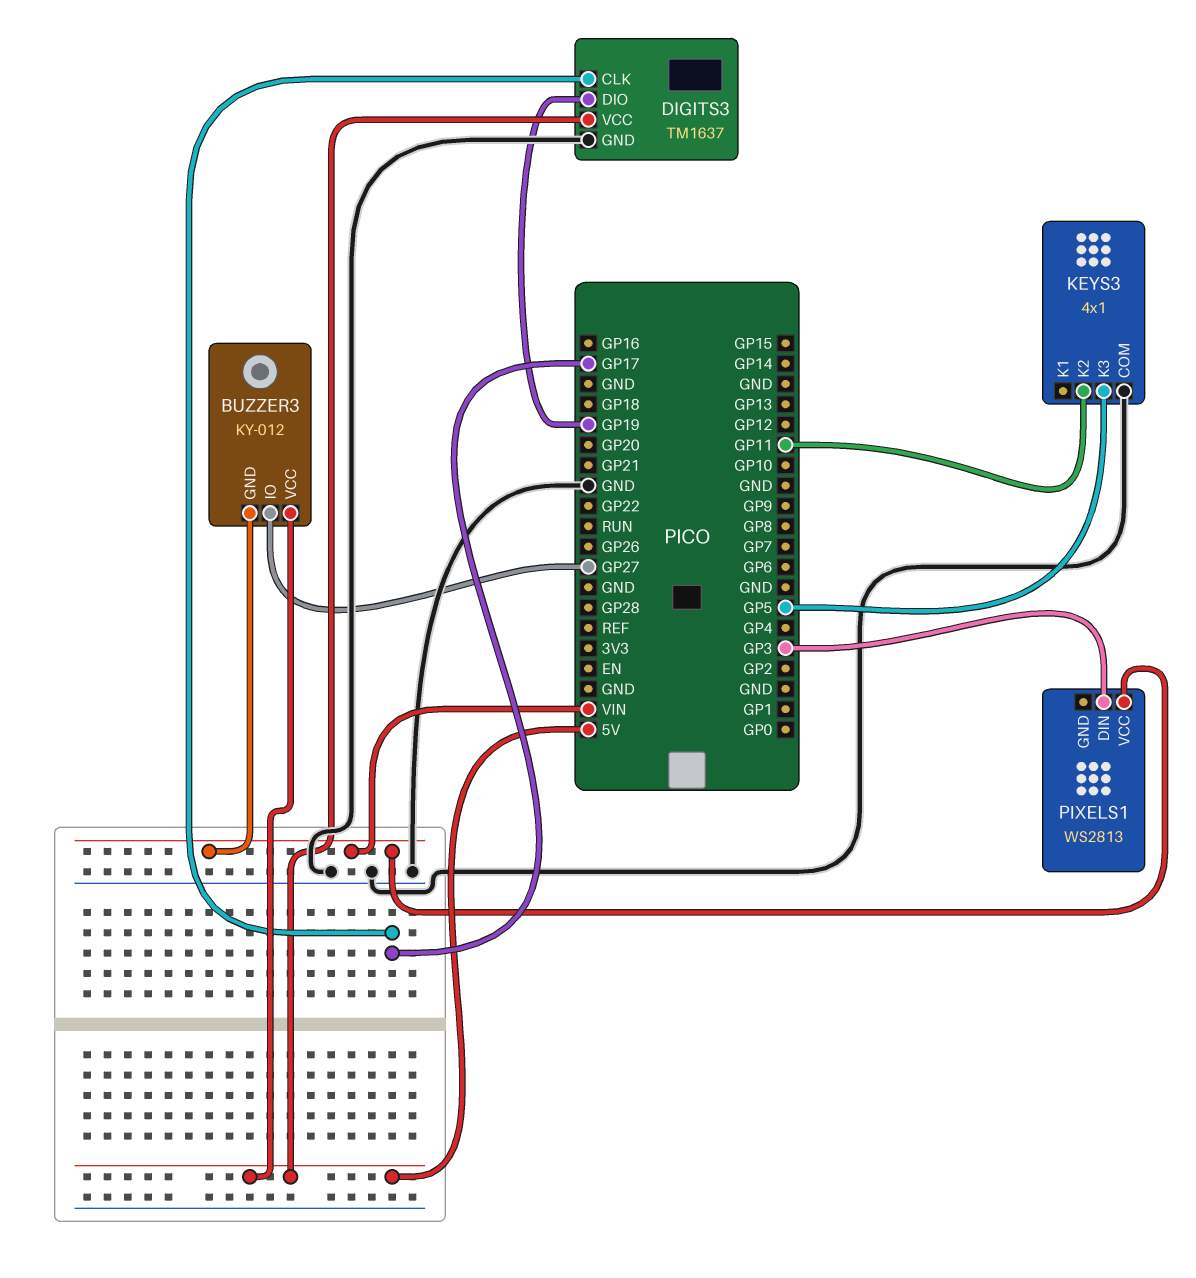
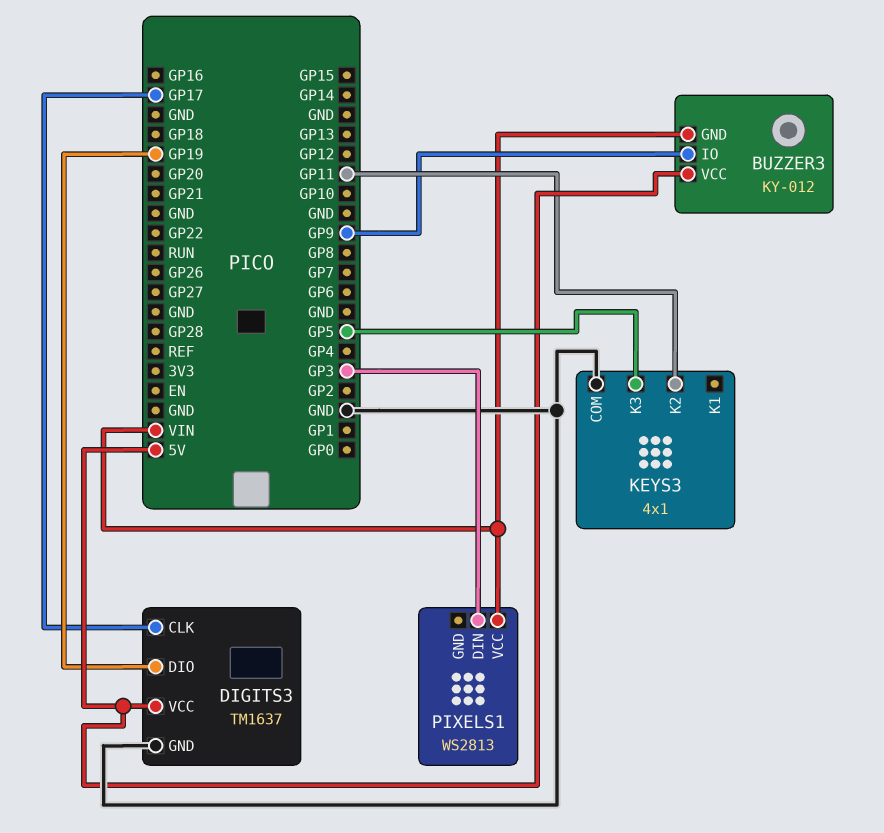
BUZZER3 pin IO: GP27 -> GP9

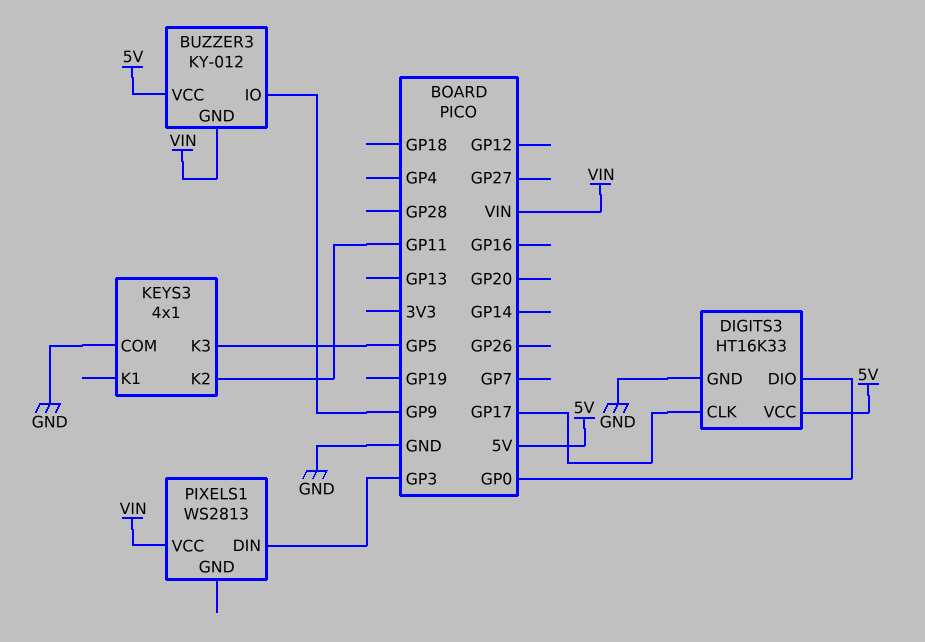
DIGITS3: TM1637 -> HT16K33
DIGITS3 pin DIO: GP19 -> GP0

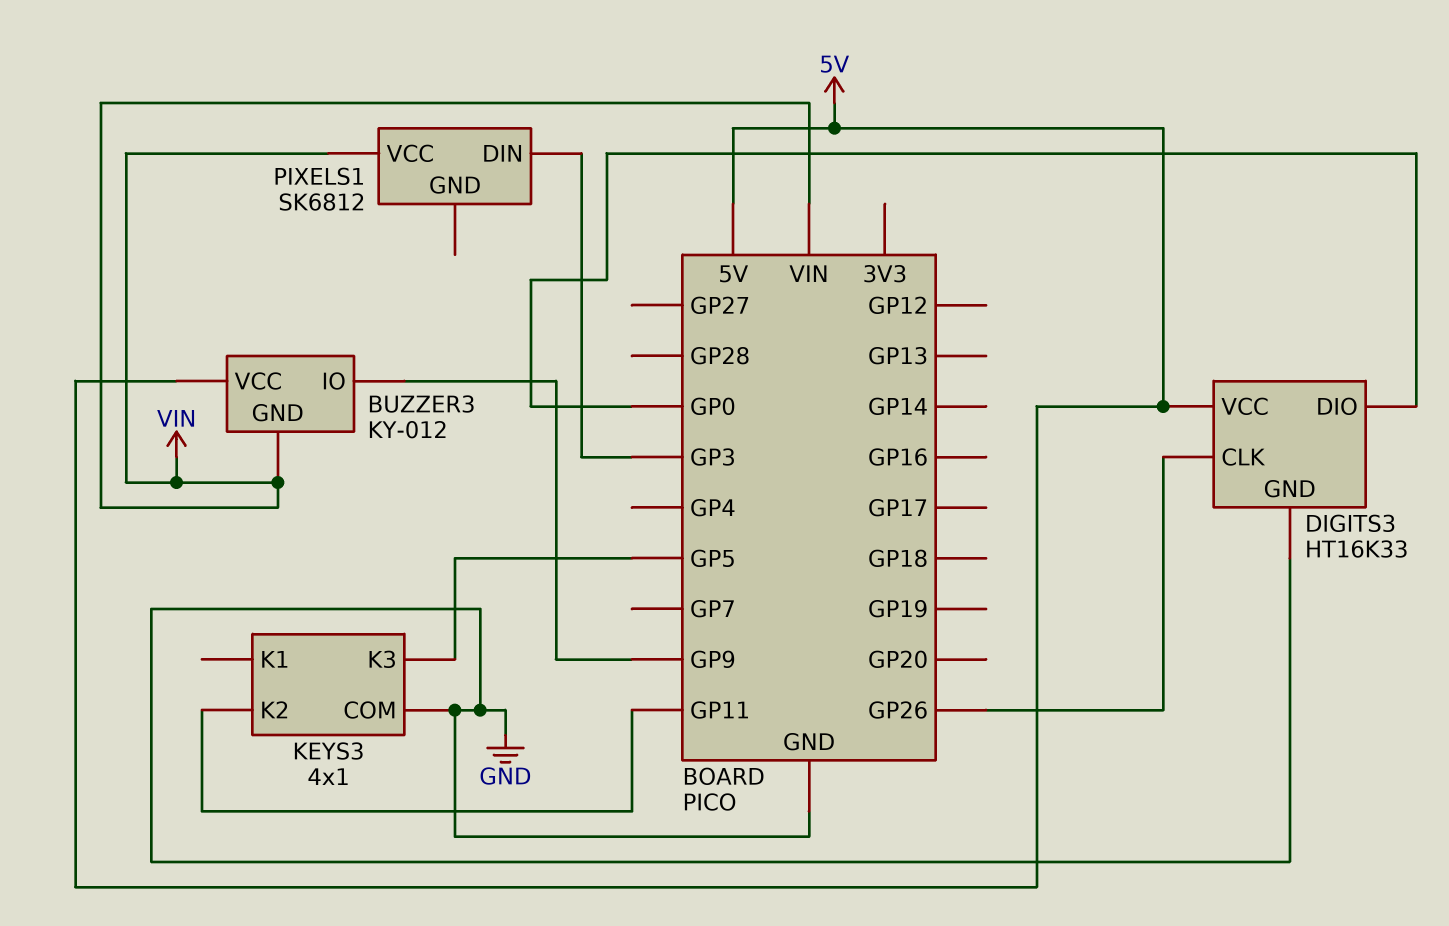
DIGITS3 pin CLK: GP17 -> GP26
PIXELS1: WS2813 -> SK6812

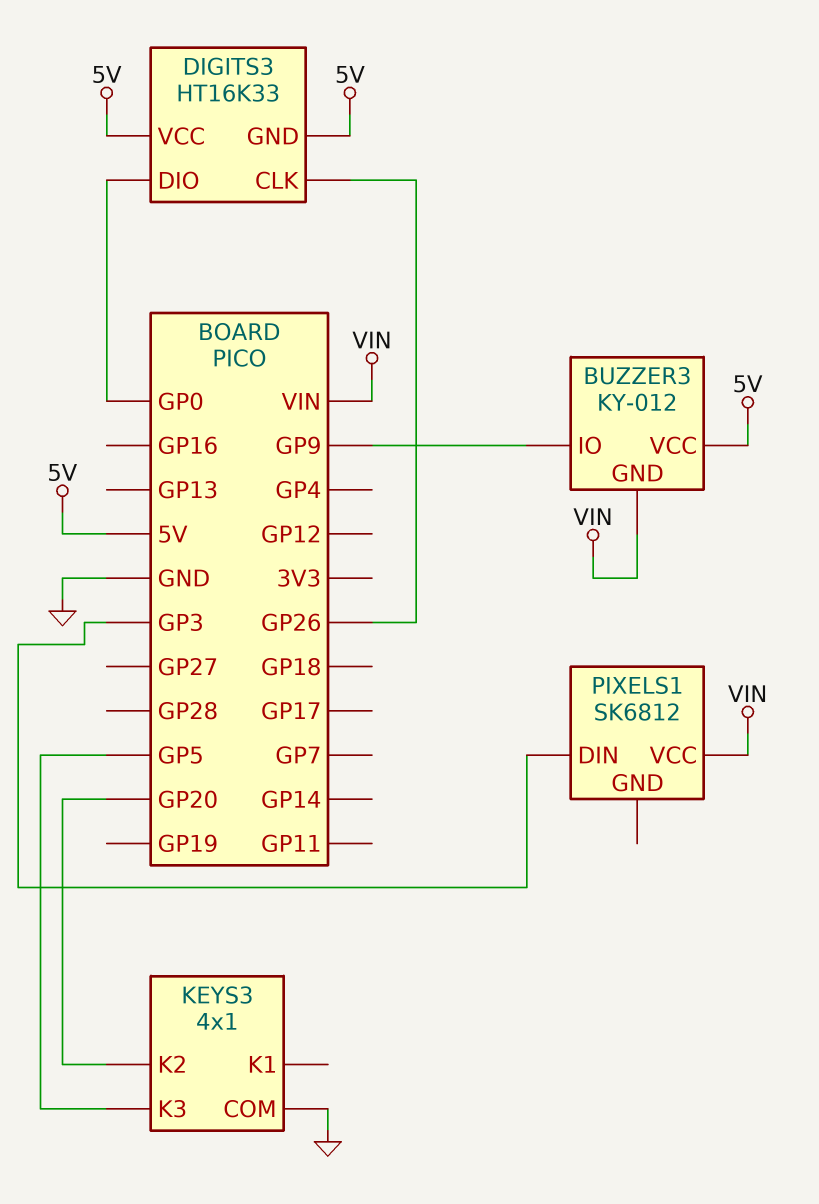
DIGITS3 pin GND: GND -> 5V
KEYS3 pin K2: GP11 -> GP20

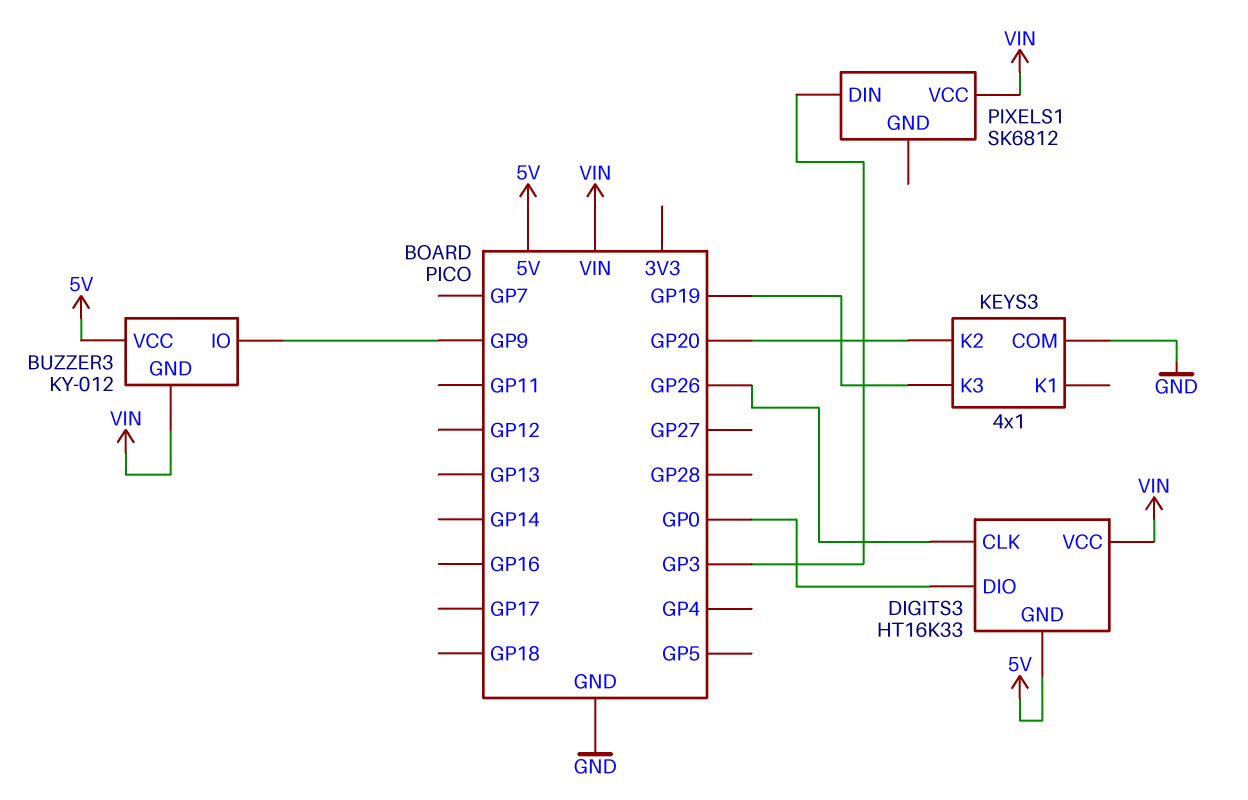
DIGITS3 pin VCC: 5V -> VIN
KEYS3 pin K3: GP5 -> GP19

